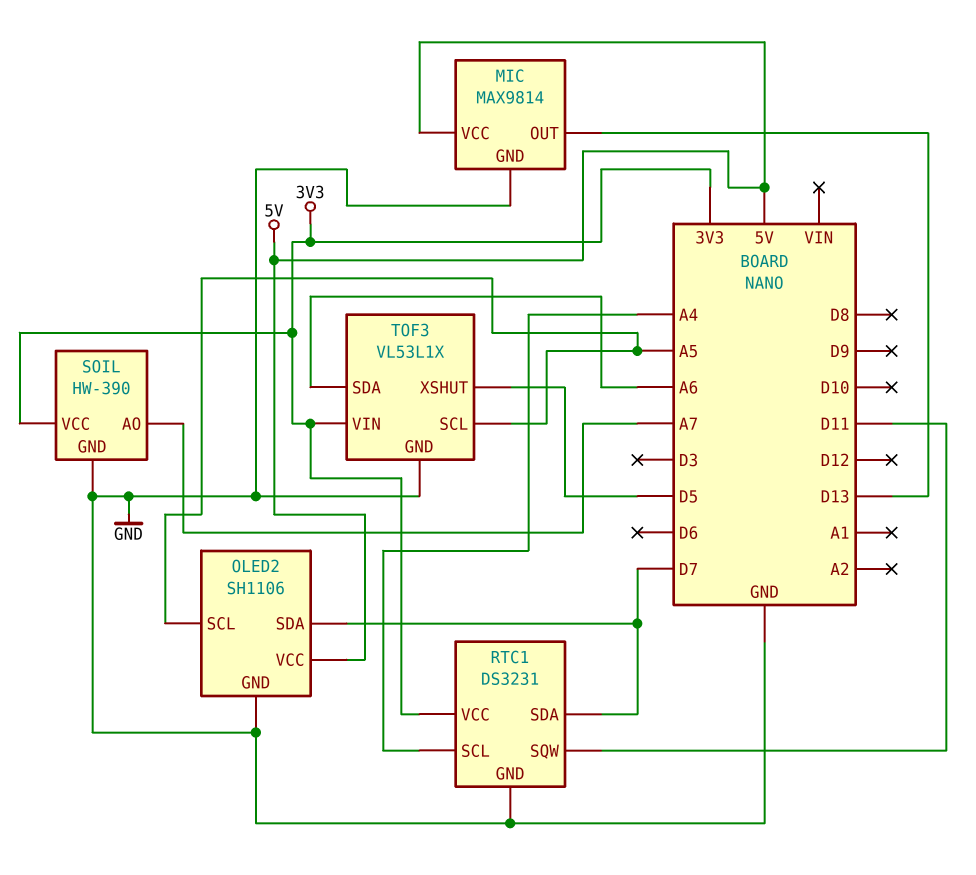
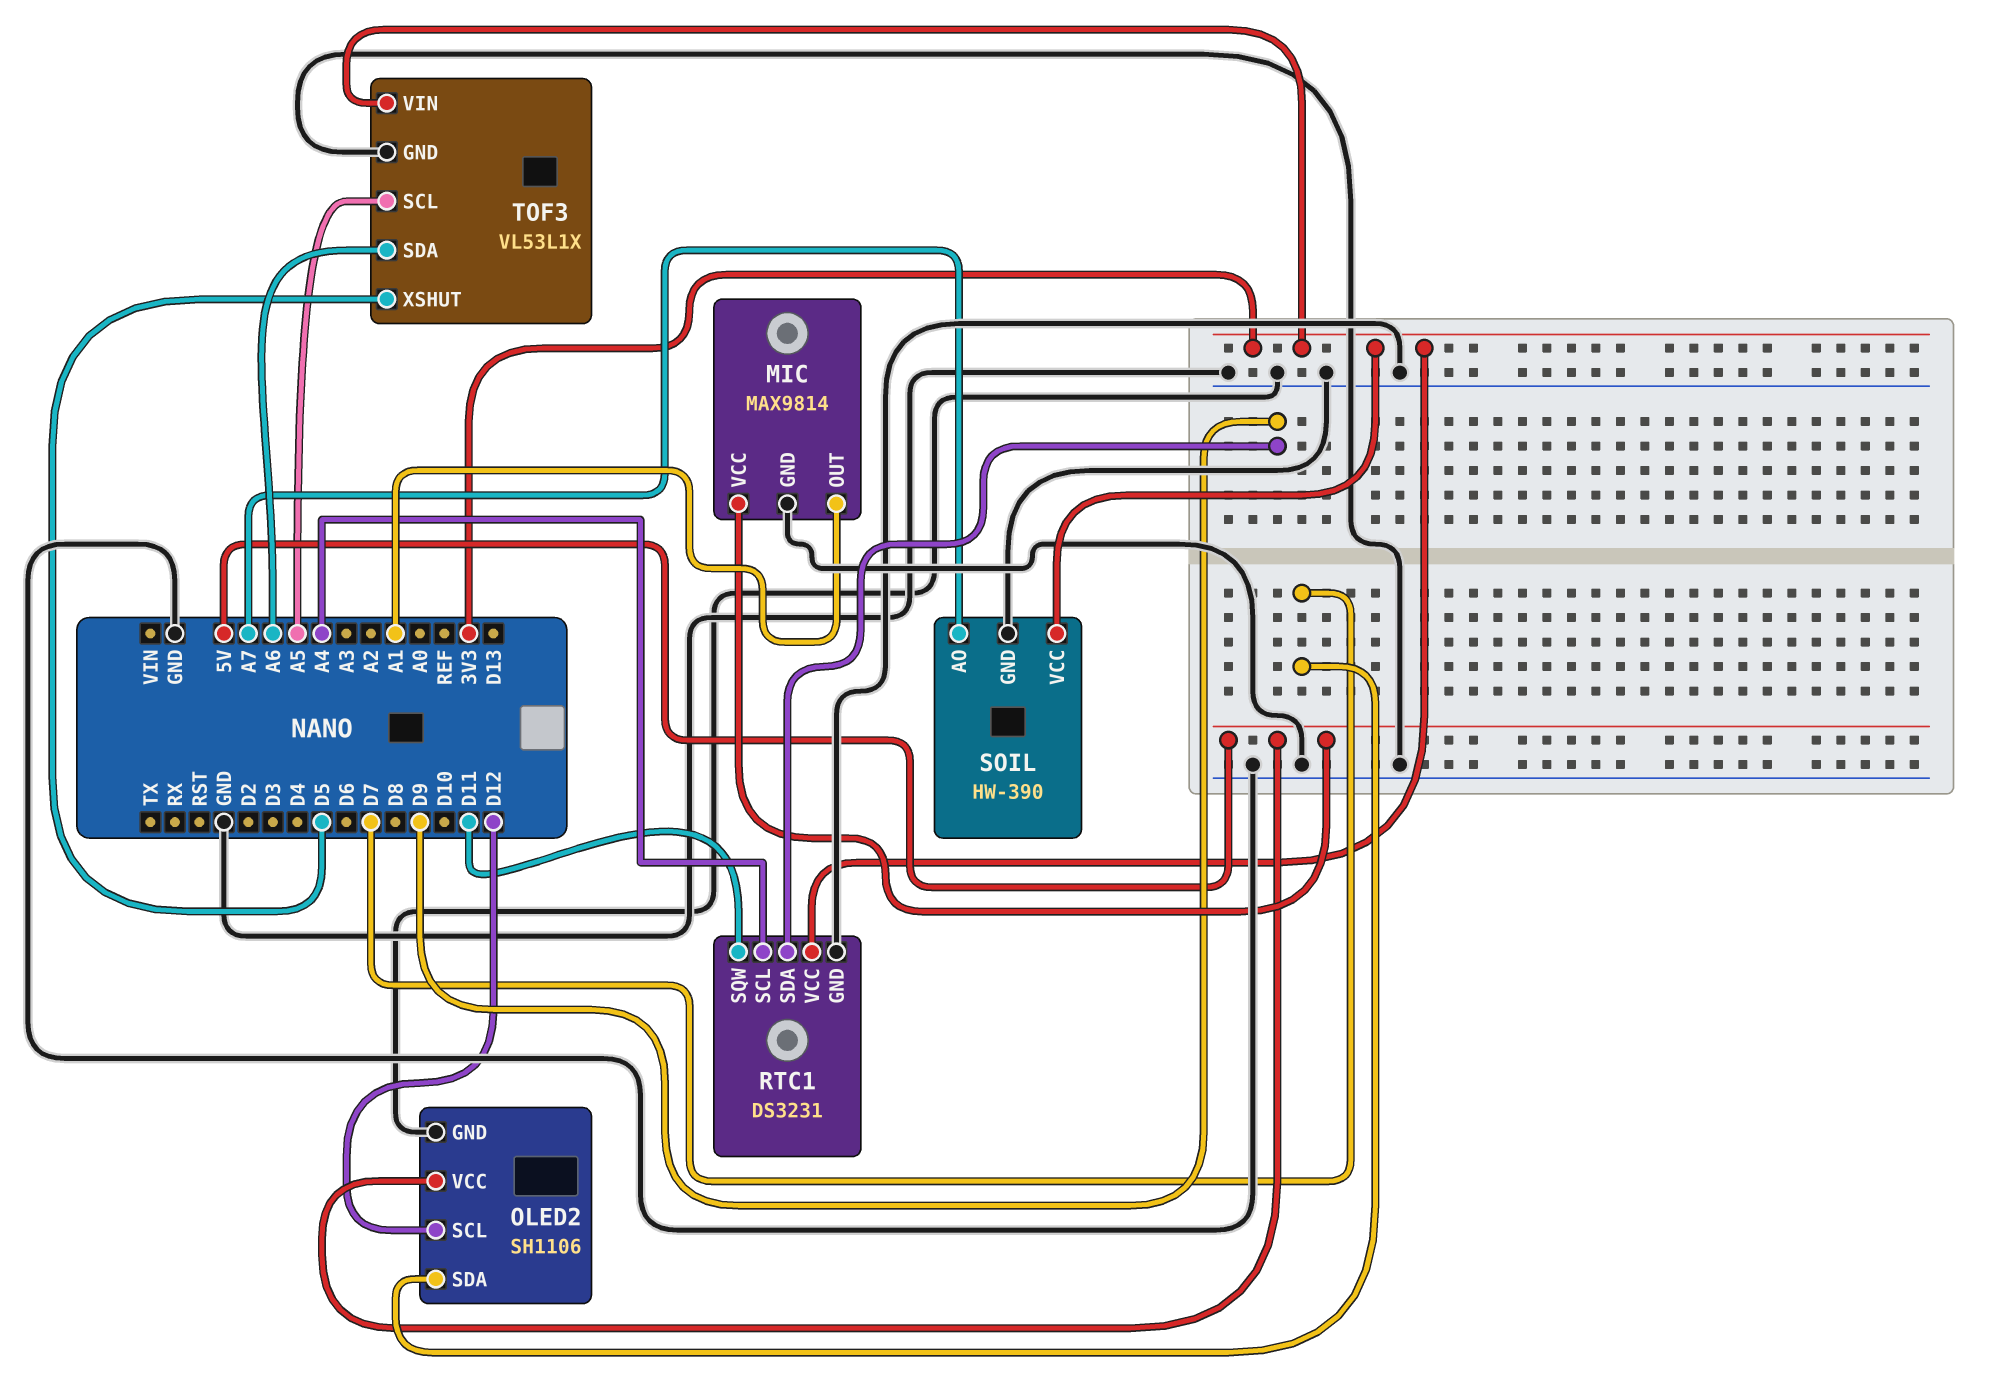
MIC pin OUT: D13 -> A1
OLED2 pin SCL: A5 -> D12
RTC1 pin SDA: D7 -> D9

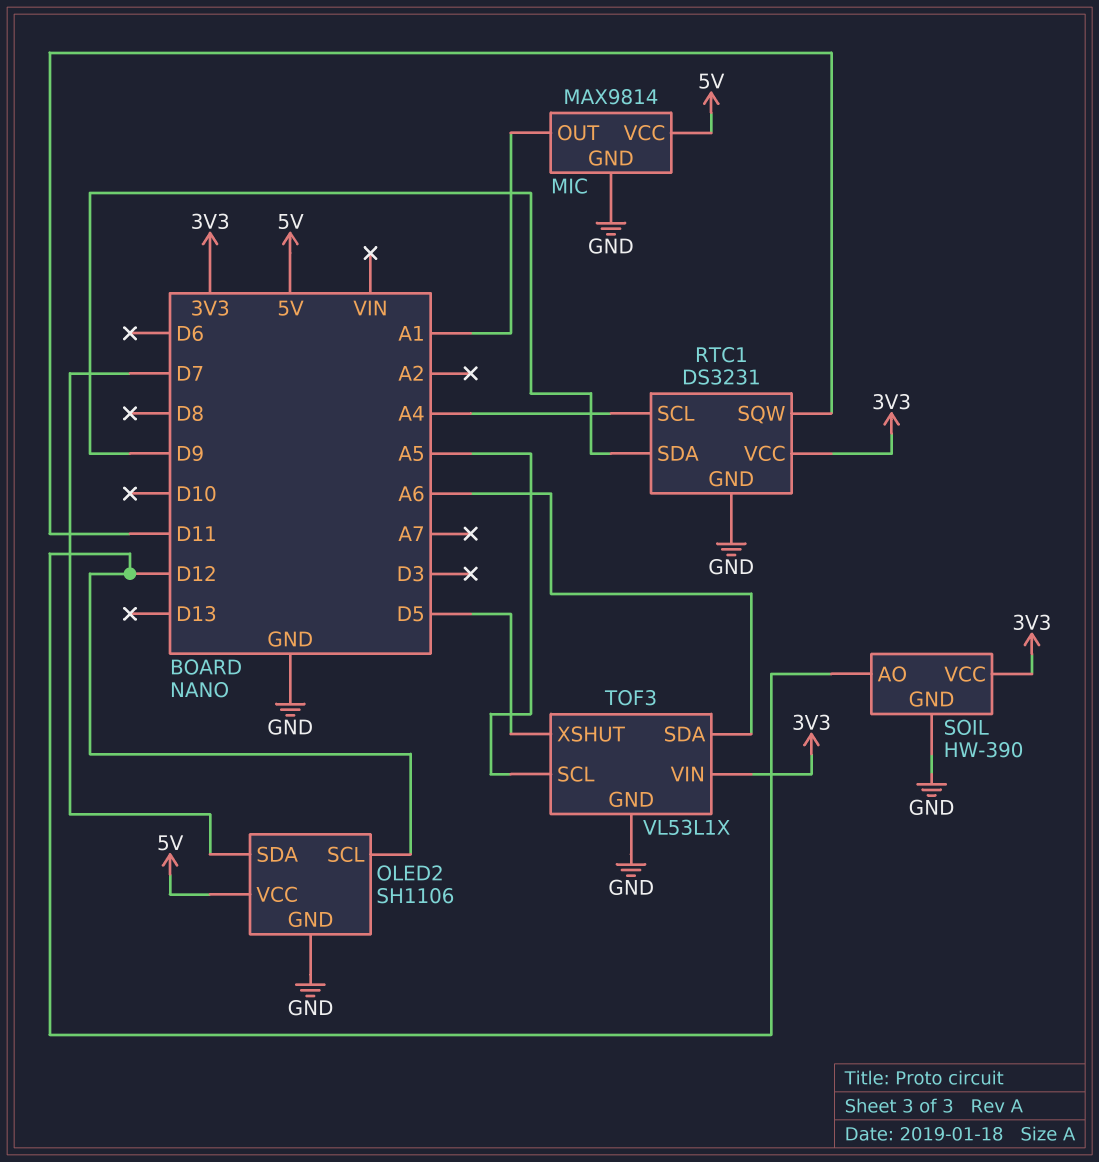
SOIL pin AO: A7 -> D12

